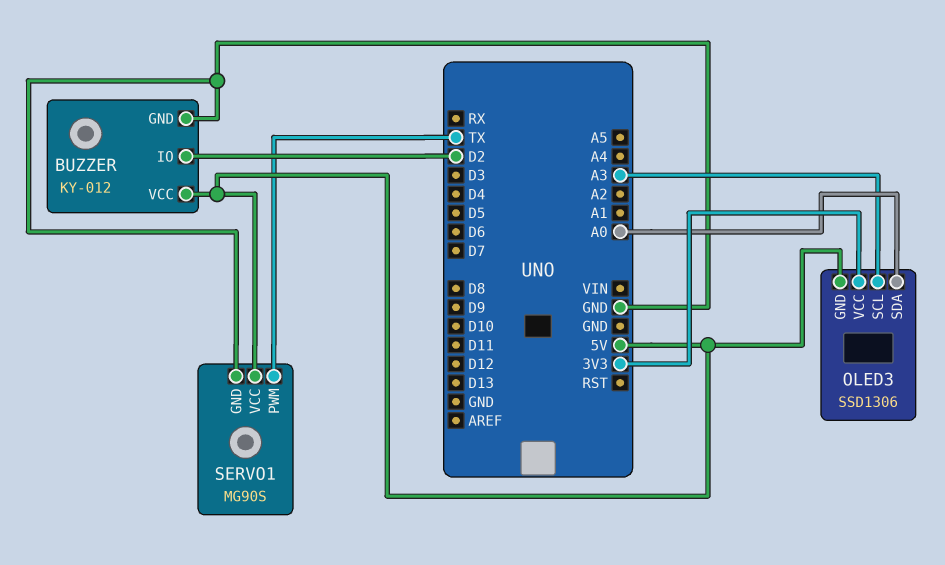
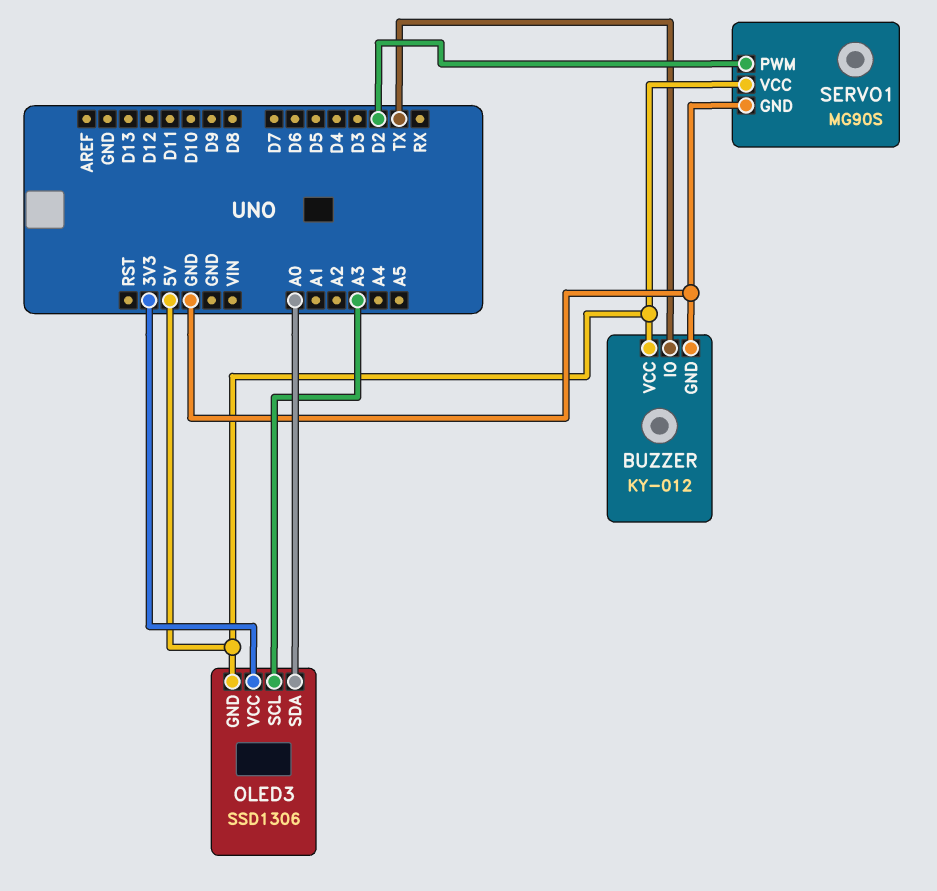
BUZZER pin IO: D2 -> TX
SERVO1 pin PWM: TX -> D2

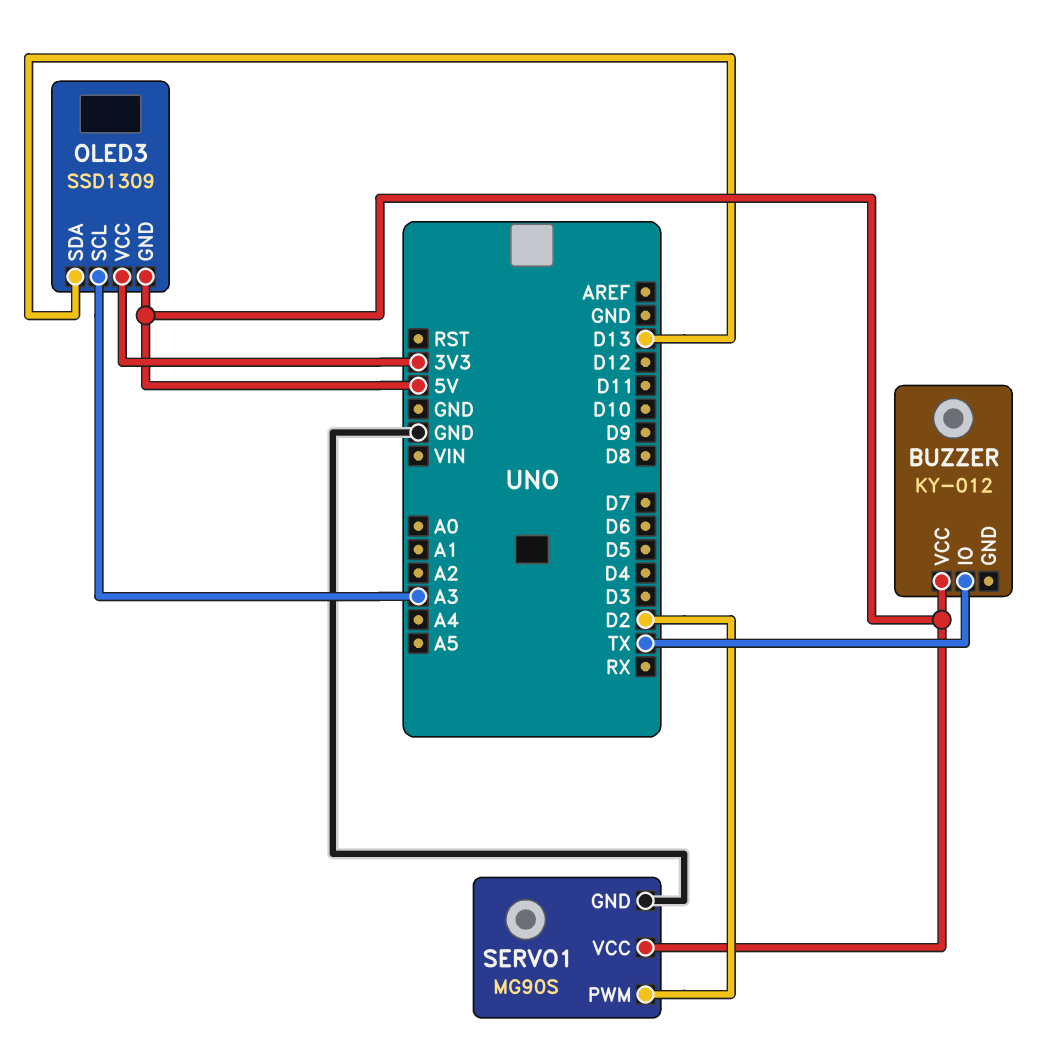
BUZZER pin GND: GND -> none
OLED3: SSD1306 -> SSD1309
OLED3 pin SDA: A0 -> D13

